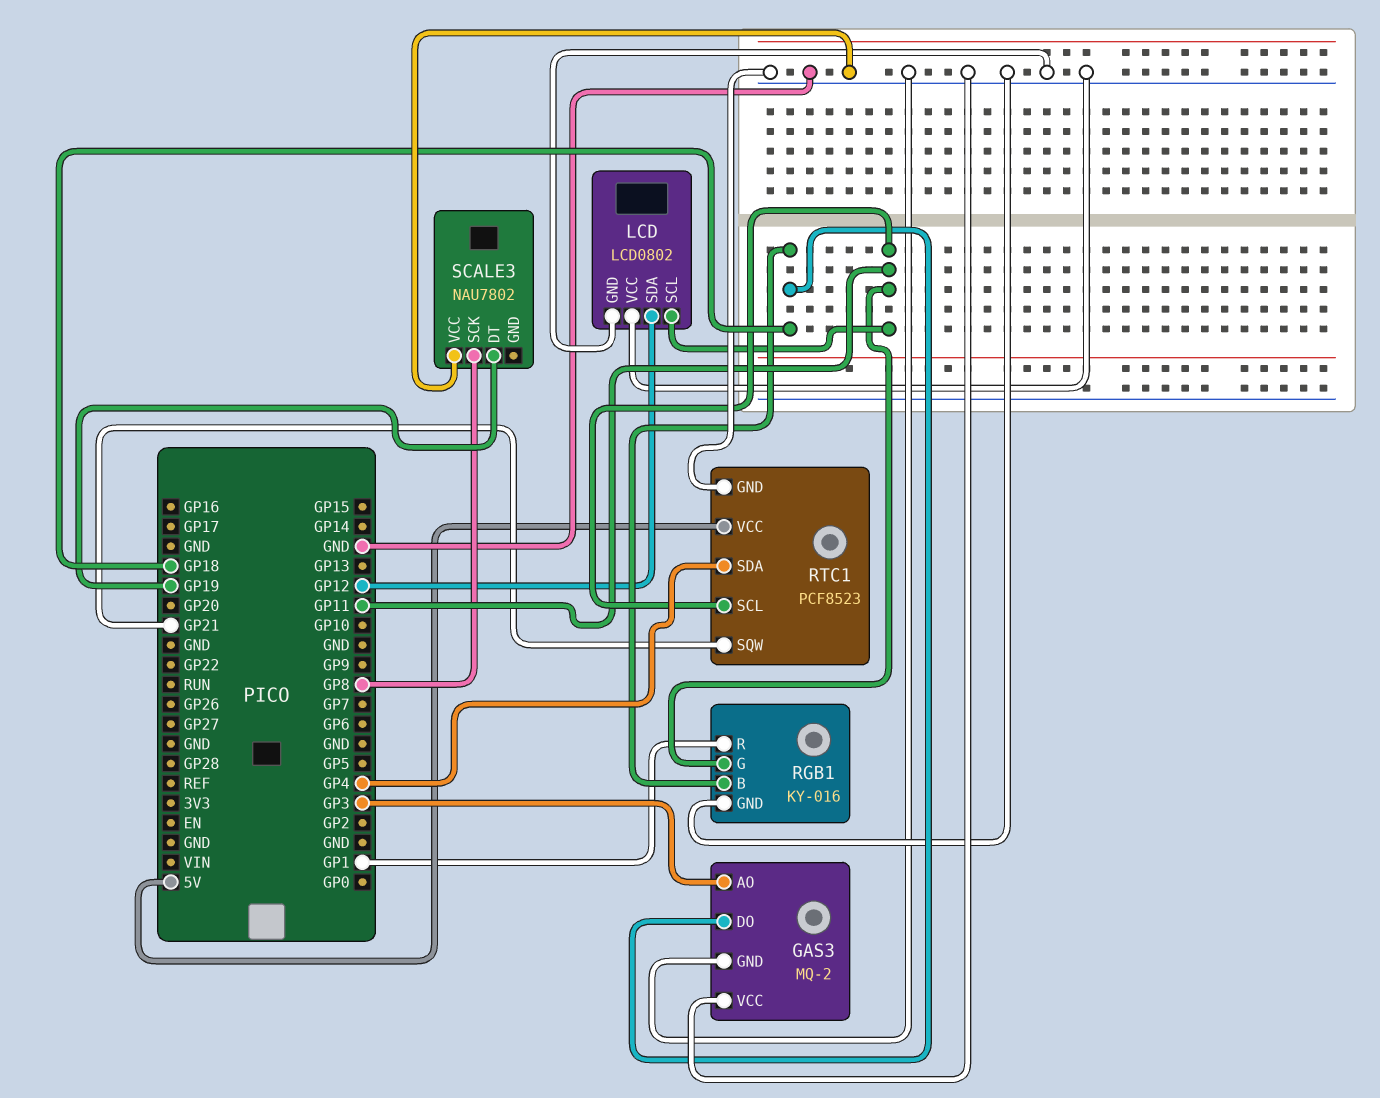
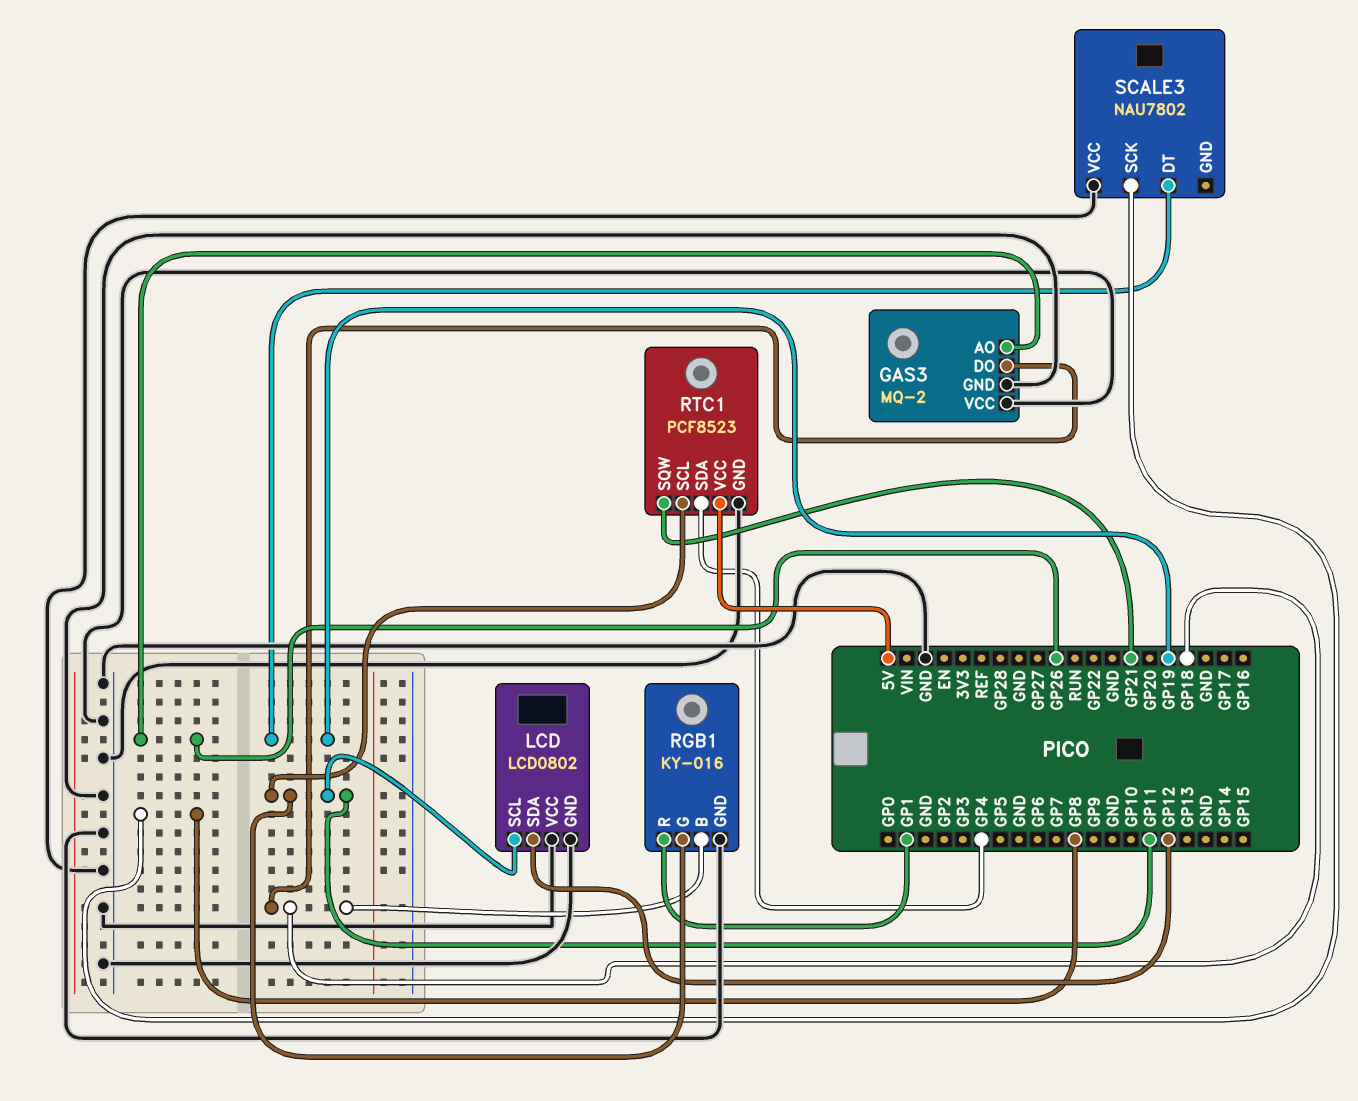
GAS3 pin AO: GP3 -> GP26

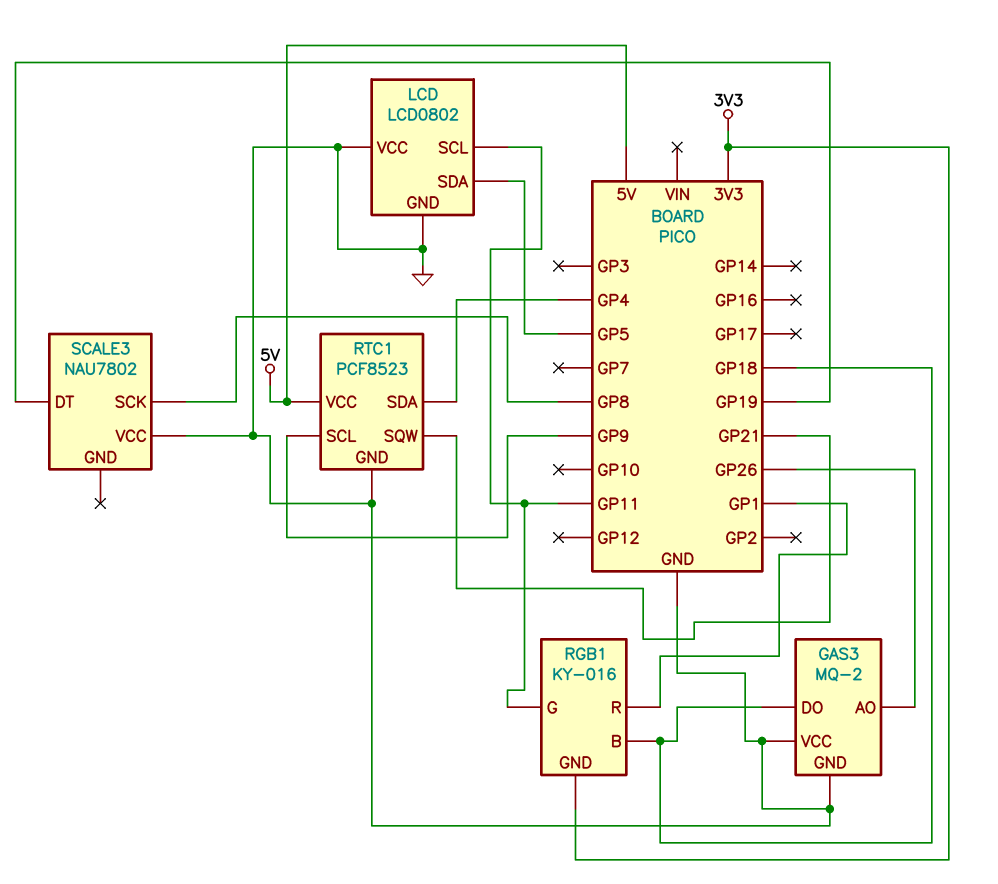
LCD pin SDA: GP12 -> GP5
RGB1 pin GND: GND -> 3V3
RTC1 pin SCL: GP11 -> GP9

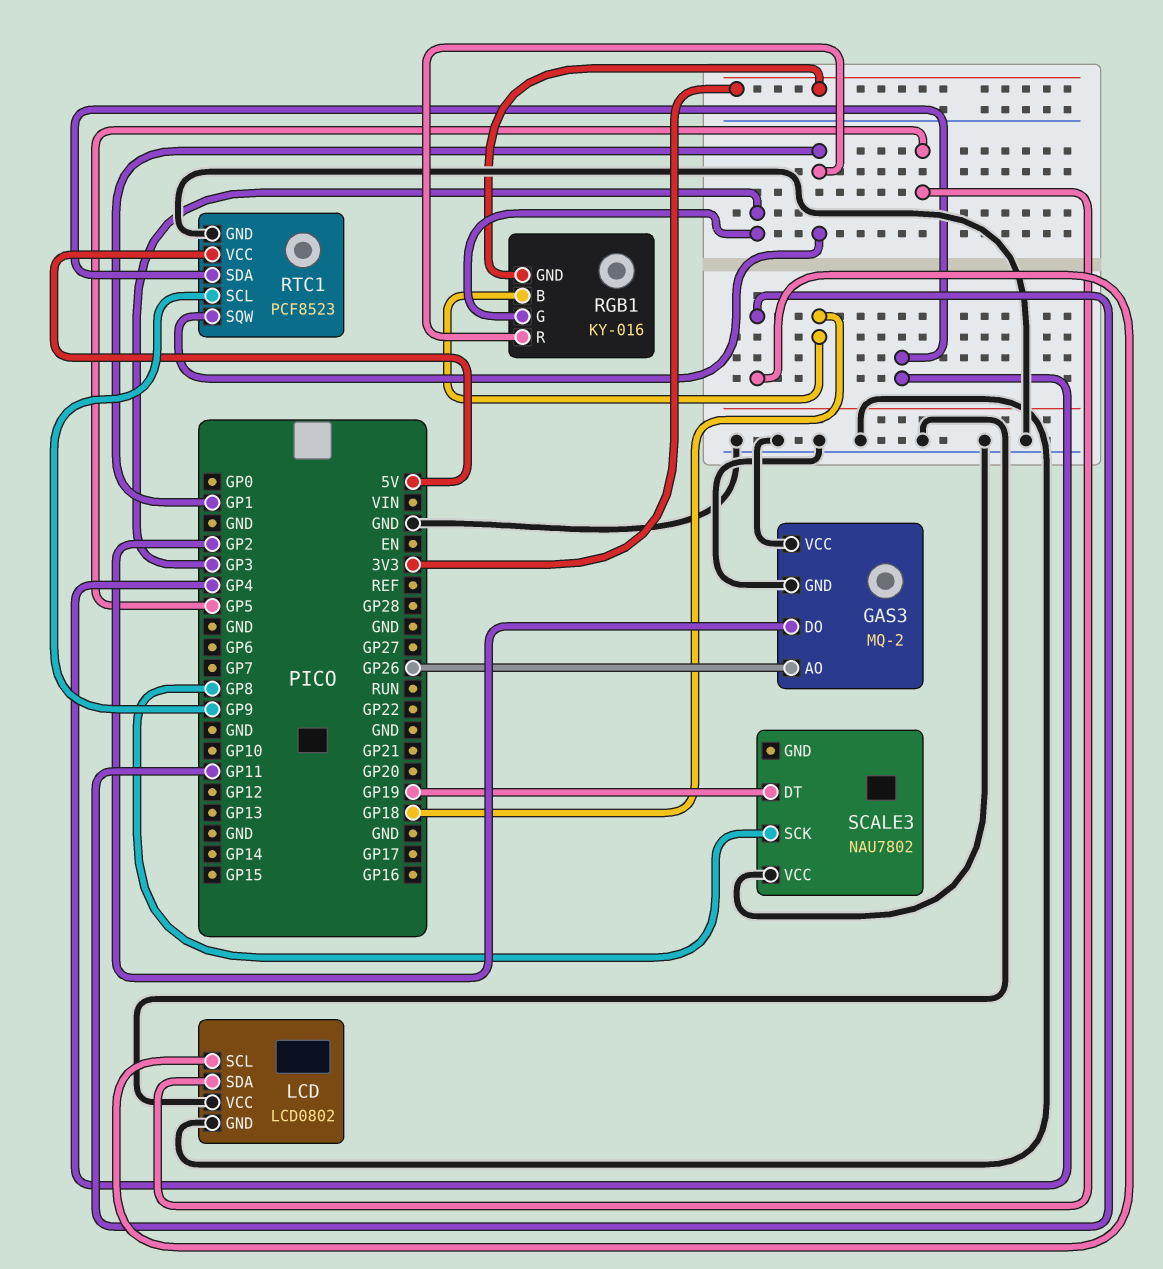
GAS3 pin DO: GP18 -> GP2
RGB1 pin G: GP11 -> GP3
RTC1 pin SQW: GP21 -> GP1

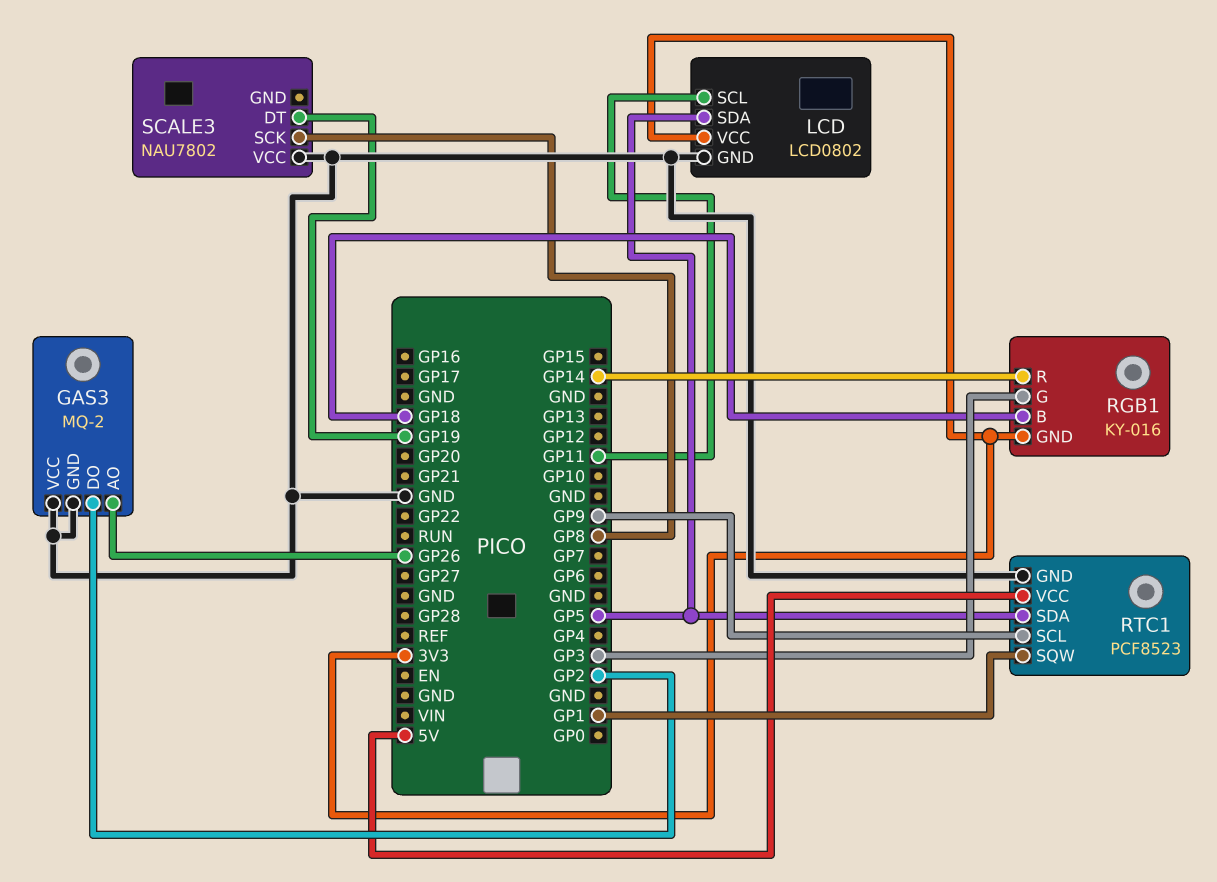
LCD pin VCC: GND -> 3V3
RGB1 pin R: GP1 -> GP14
RTC1 pin SDA: GP4 -> GP5

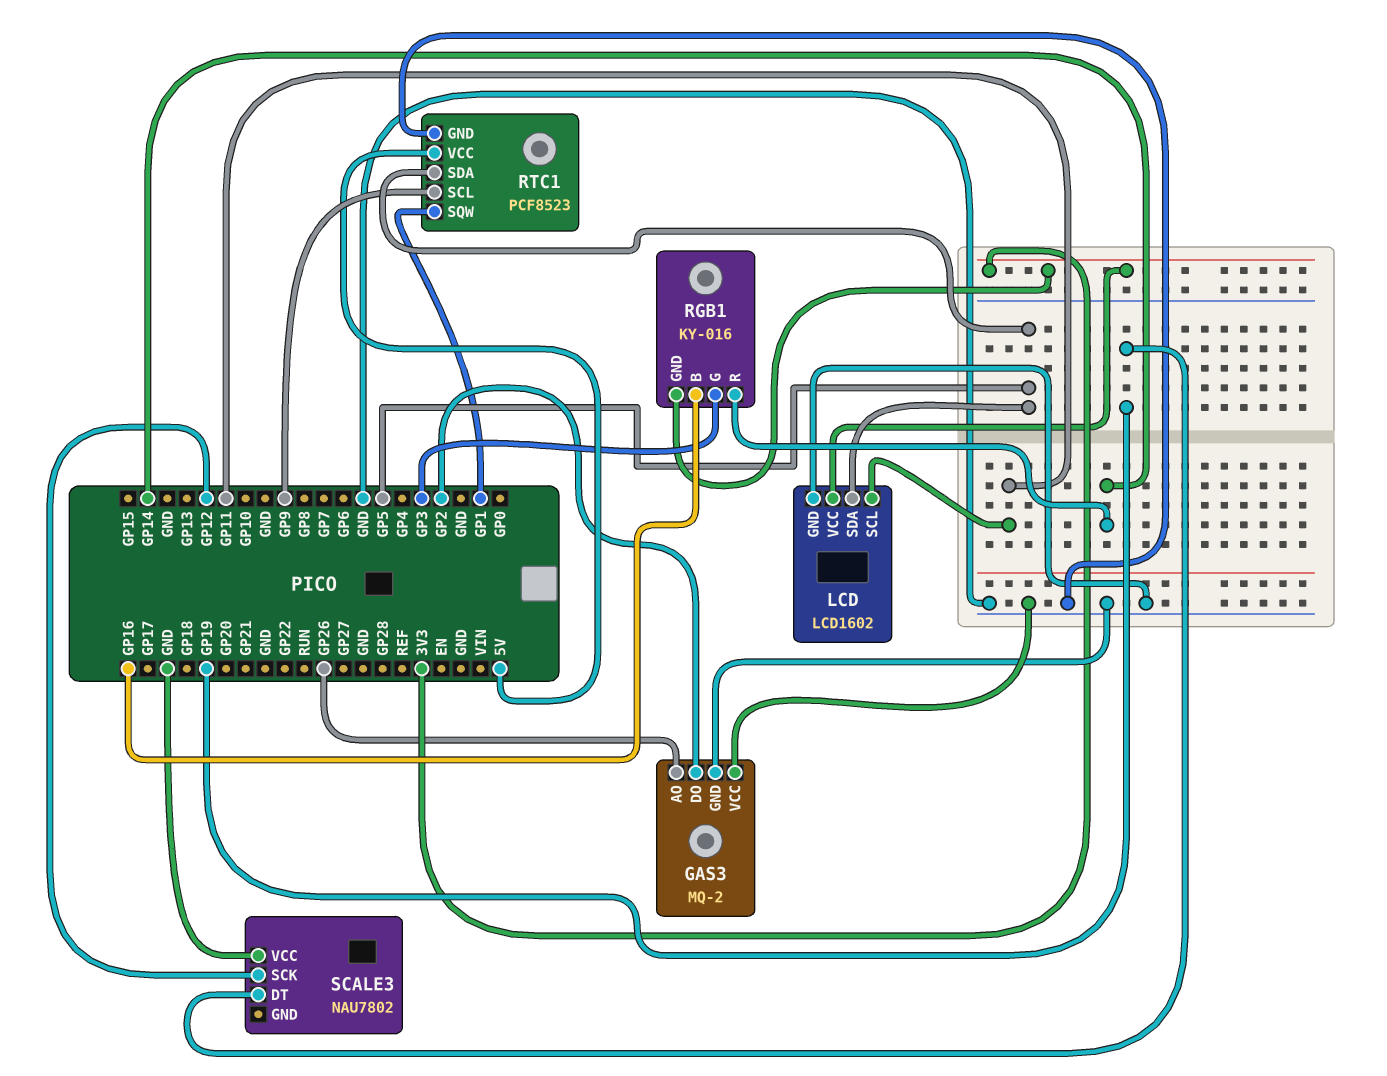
LCD: LCD0802 -> LCD1602
RGB1 pin B: GP18 -> GP16
SCALE3 pin SCK: GP8 -> GP12

